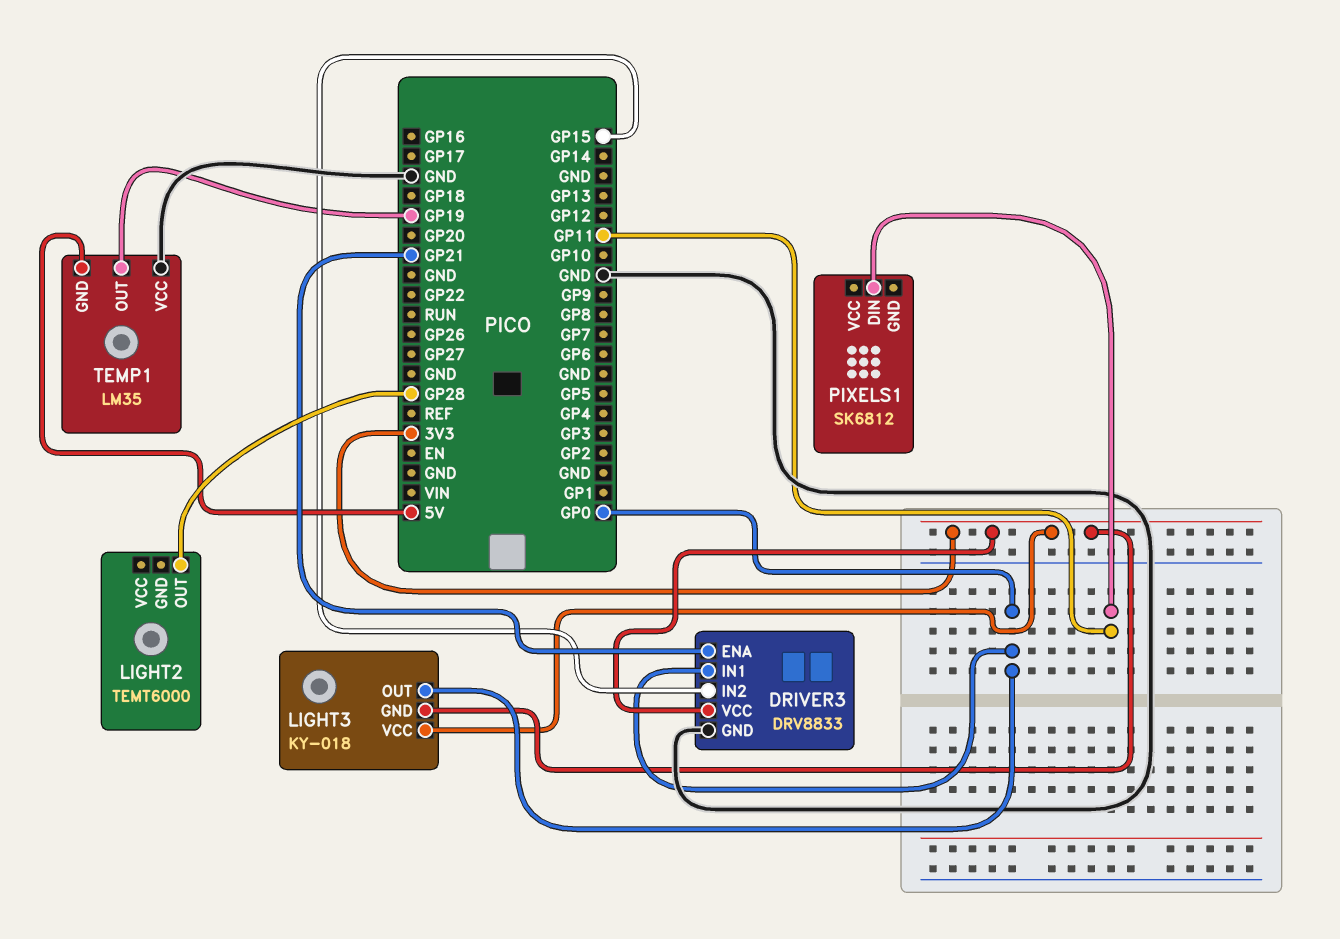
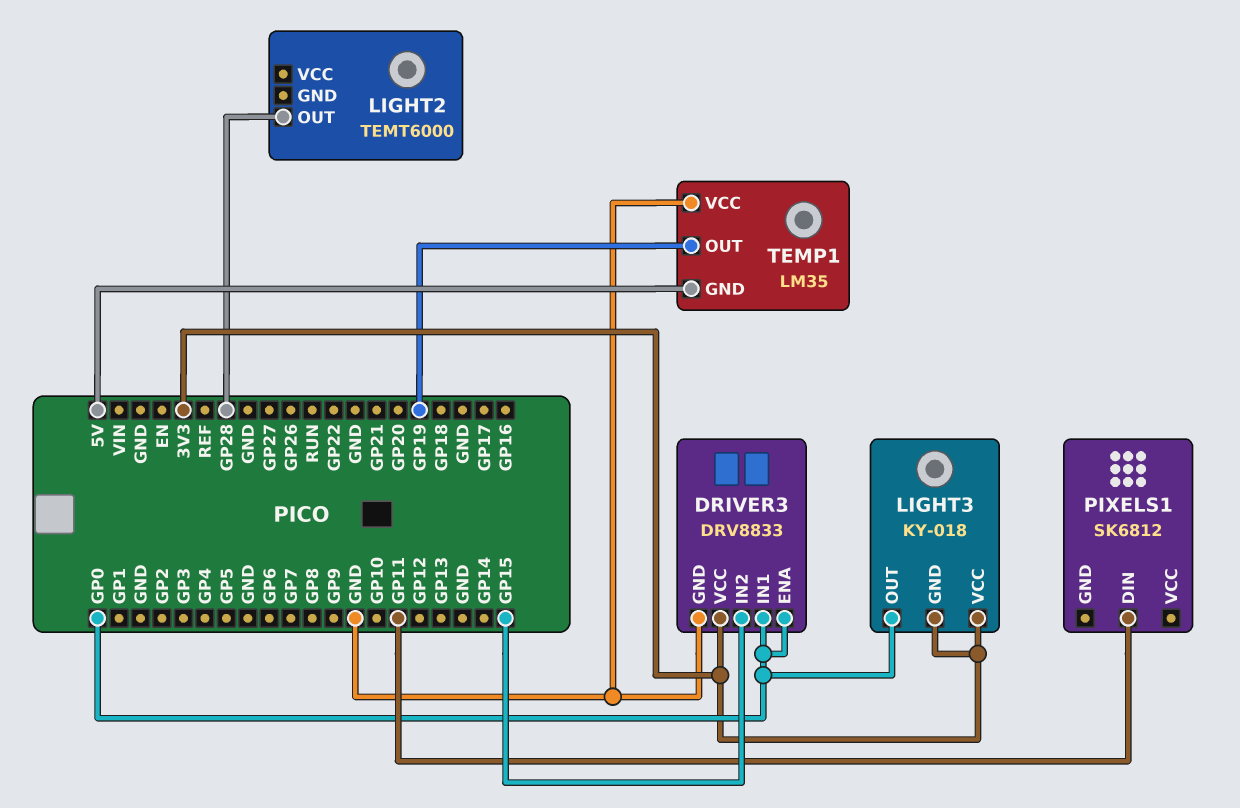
DRIVER3 pin ENA: GP21 -> GP0

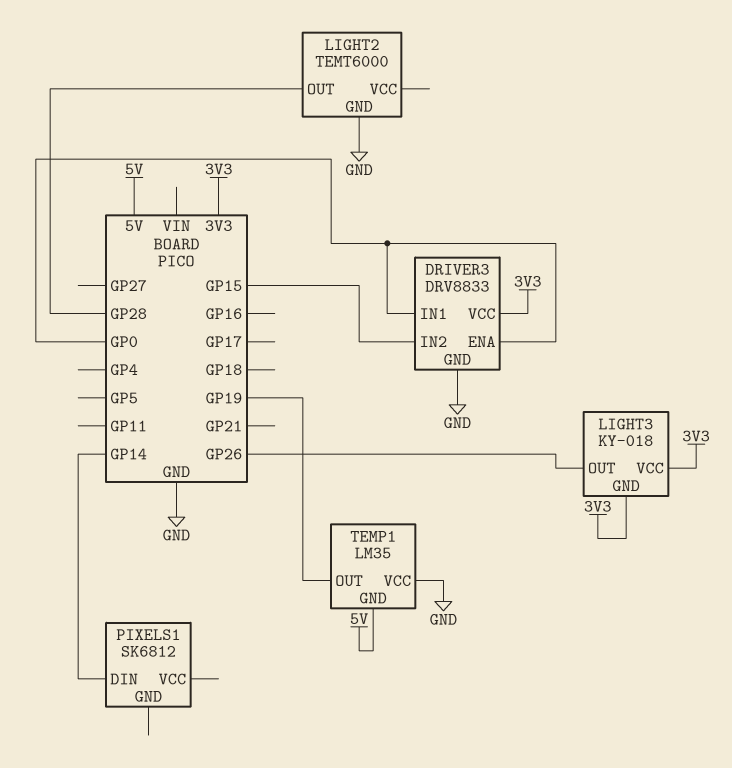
LIGHT2 pin GND: none -> GND
LIGHT3 pin OUT: GP0 -> GP26
PIXELS1 pin DIN: GP11 -> GP14

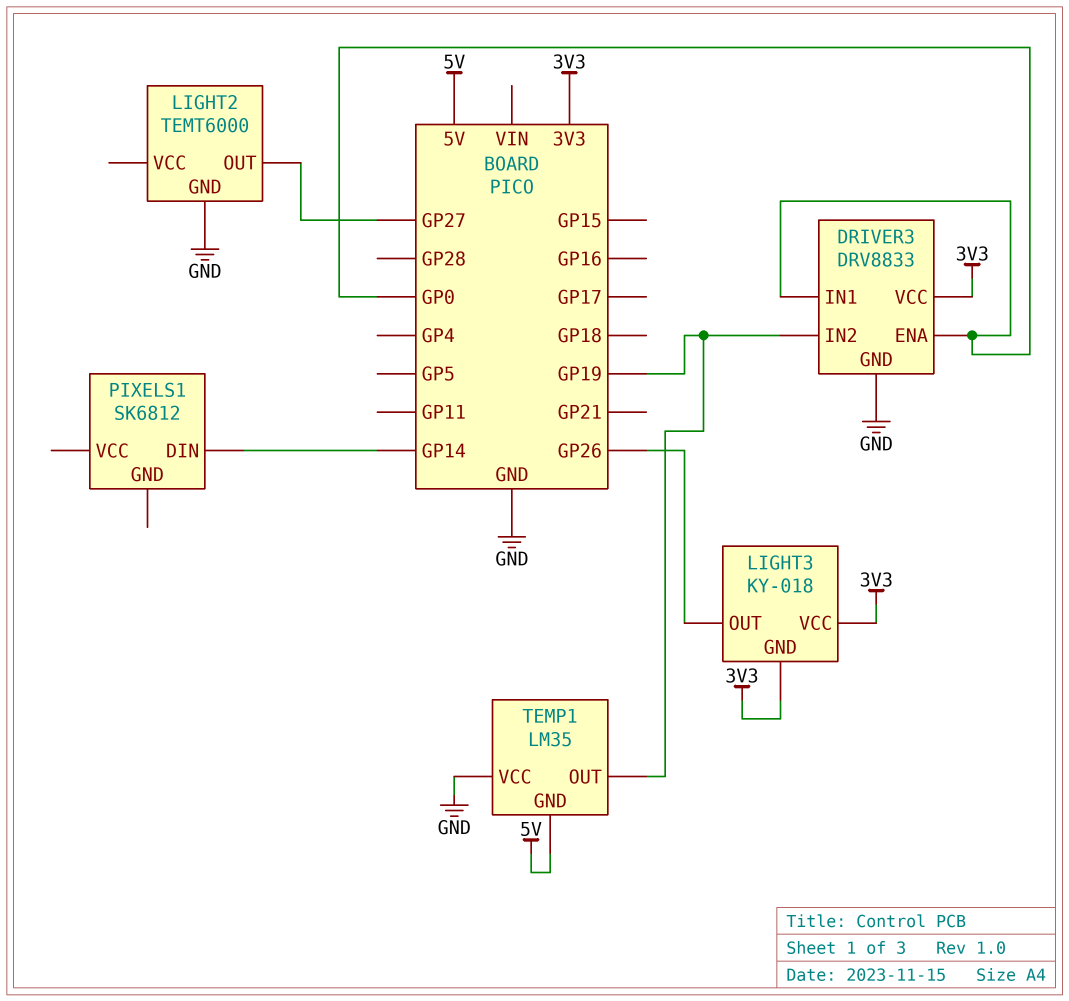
DRIVER3 pin IN2: GP15 -> GP19
LIGHT2 pin OUT: GP28 -> GP27

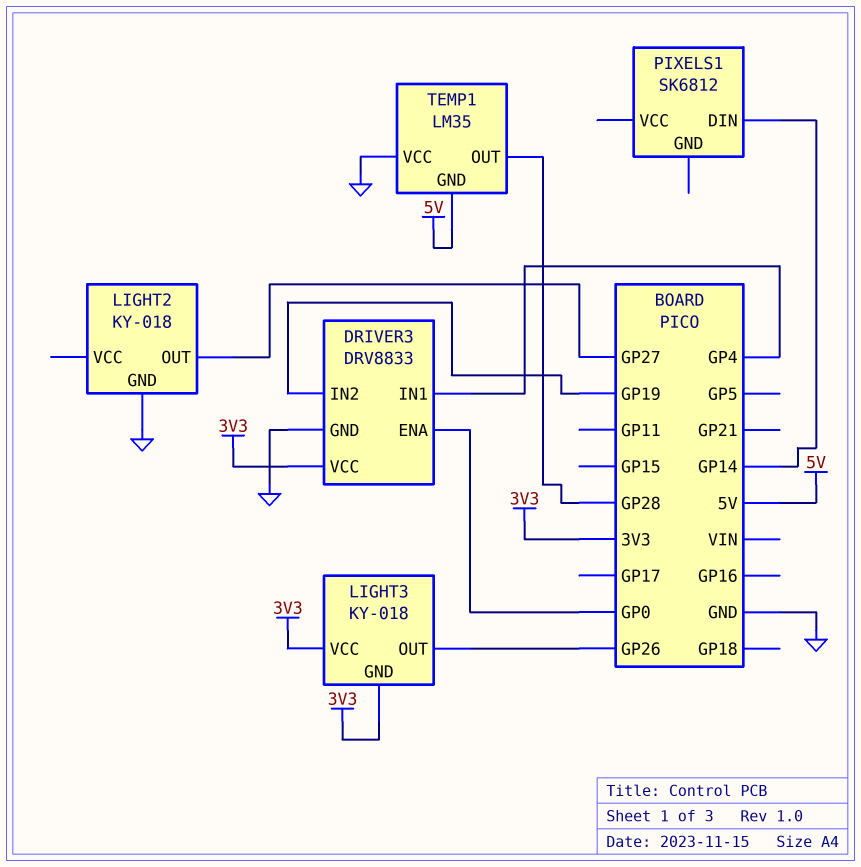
DRIVER3 pin IN1: GP0 -> GP4
LIGHT2: TEMT6000 -> KY-018
TEMP1 pin OUT: GP19 -> GP28

